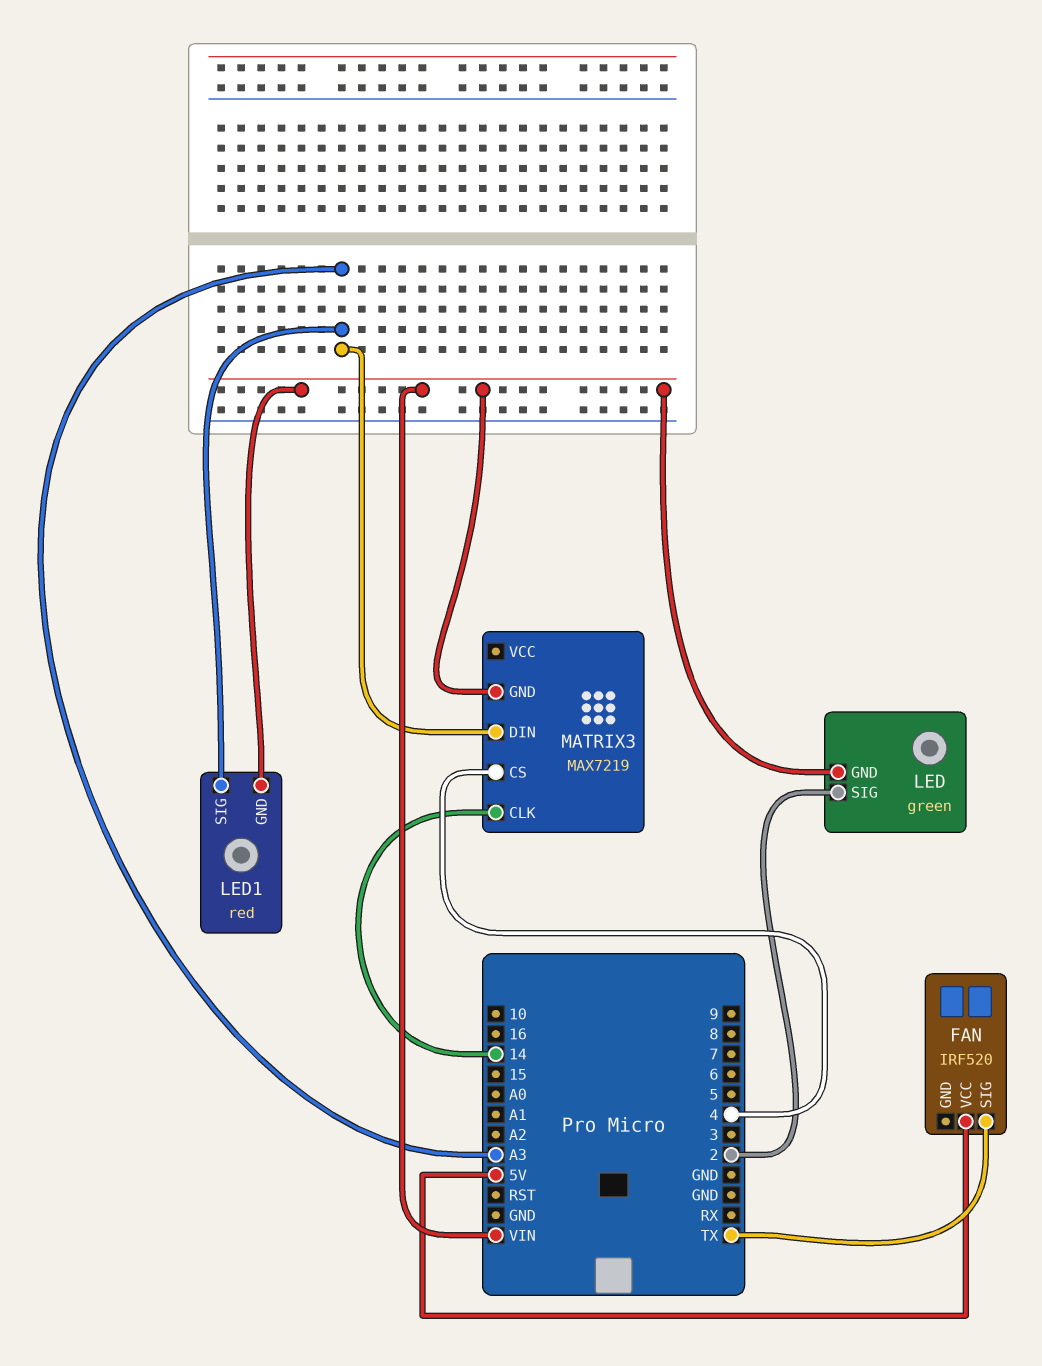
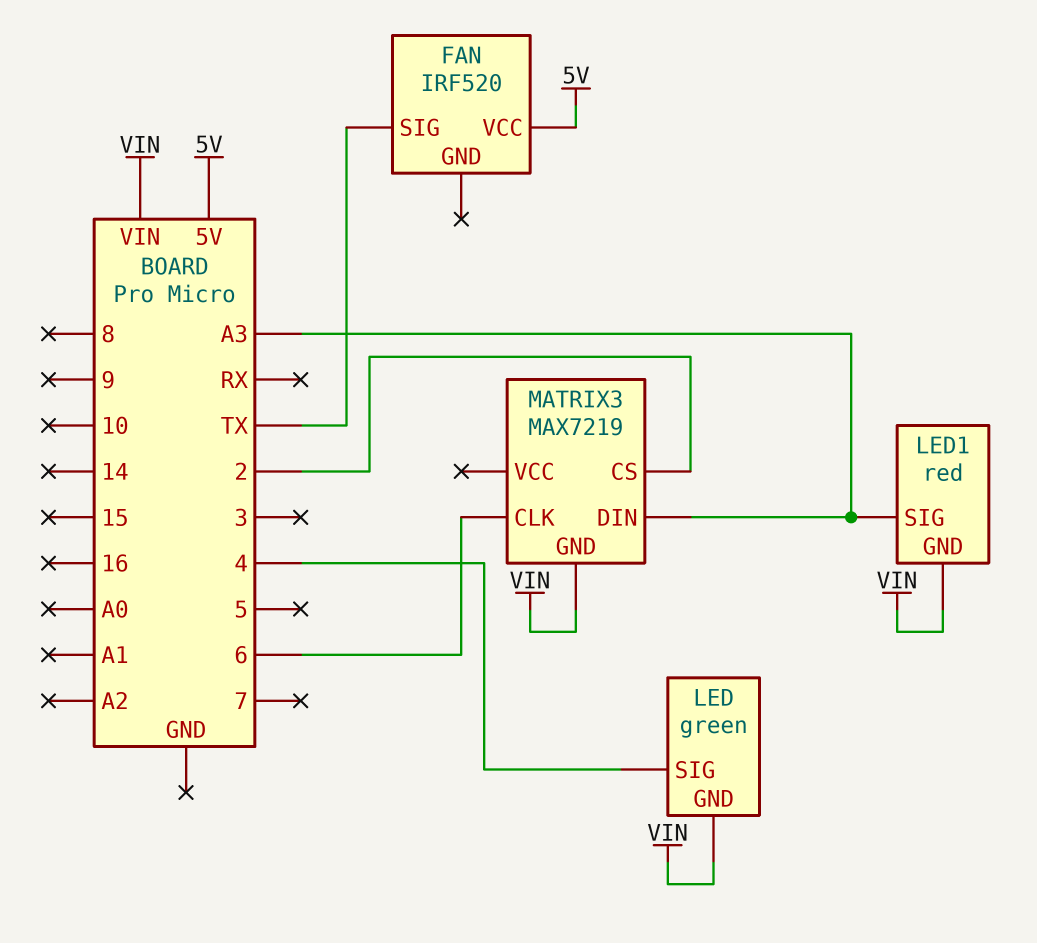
LED pin SIG: 2 -> 4
MATRIX3 pin CLK: 14 -> 6
MATRIX3 pin CS: 4 -> 2

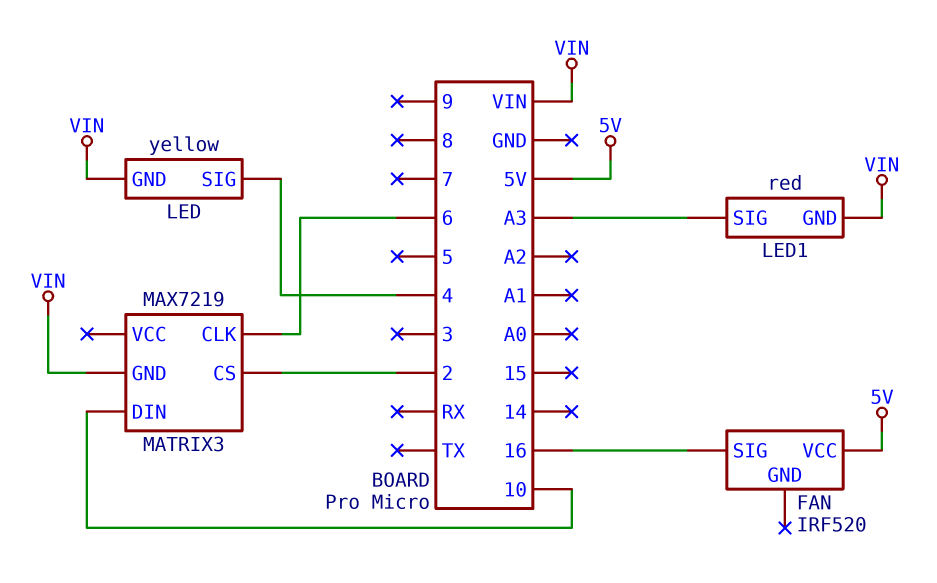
FAN pin SIG: TX -> 16
LED: green -> yellow
MATRIX3 pin DIN: A3 -> 10

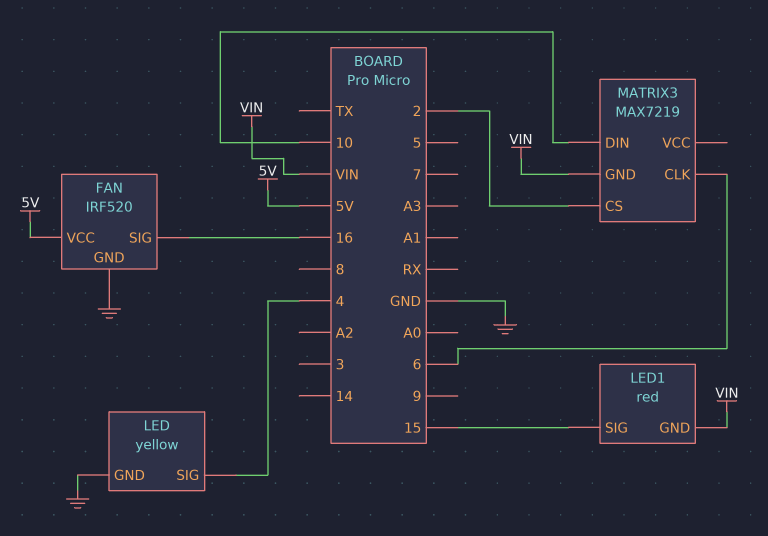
FAN pin GND: none -> GND
LED pin GND: VIN -> GND
LED1 pin SIG: A3 -> 15

